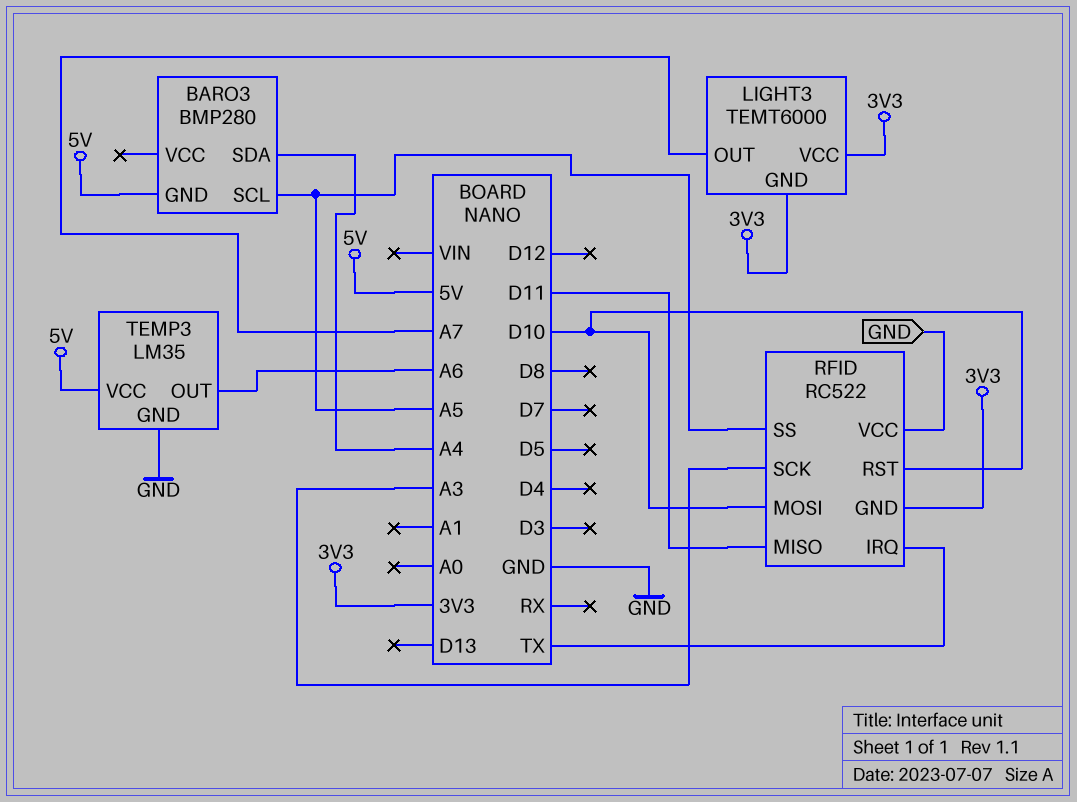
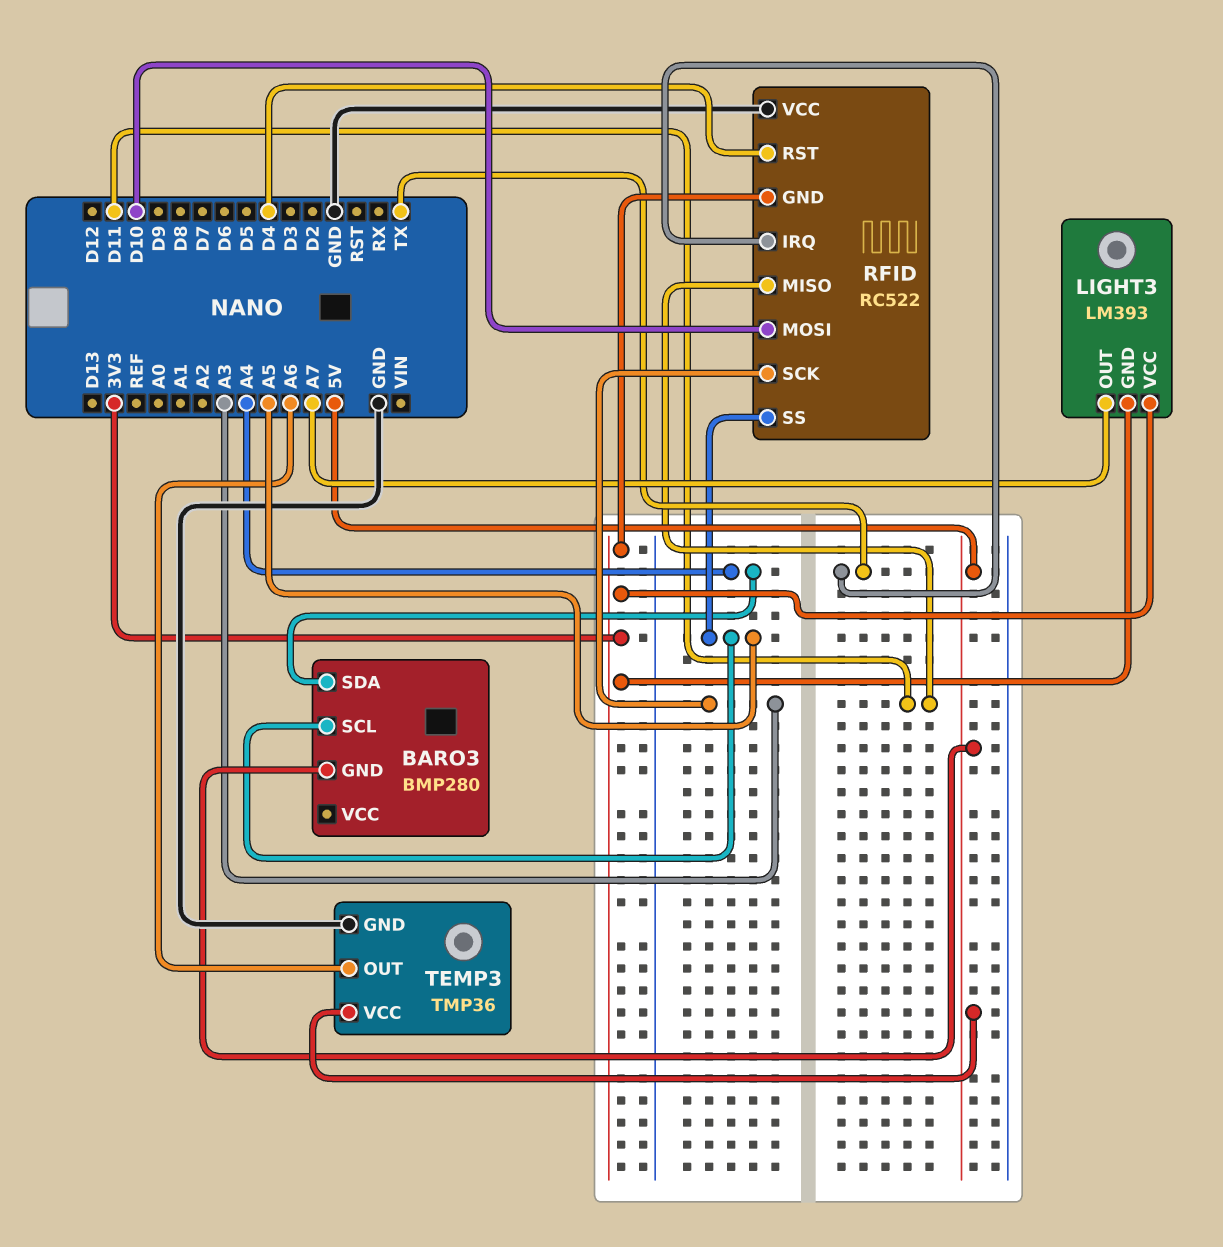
LIGHT3: TEMT6000 -> LM393
RFID pin RST: D10 -> D4
TEMP3: LM35 -> TMP36

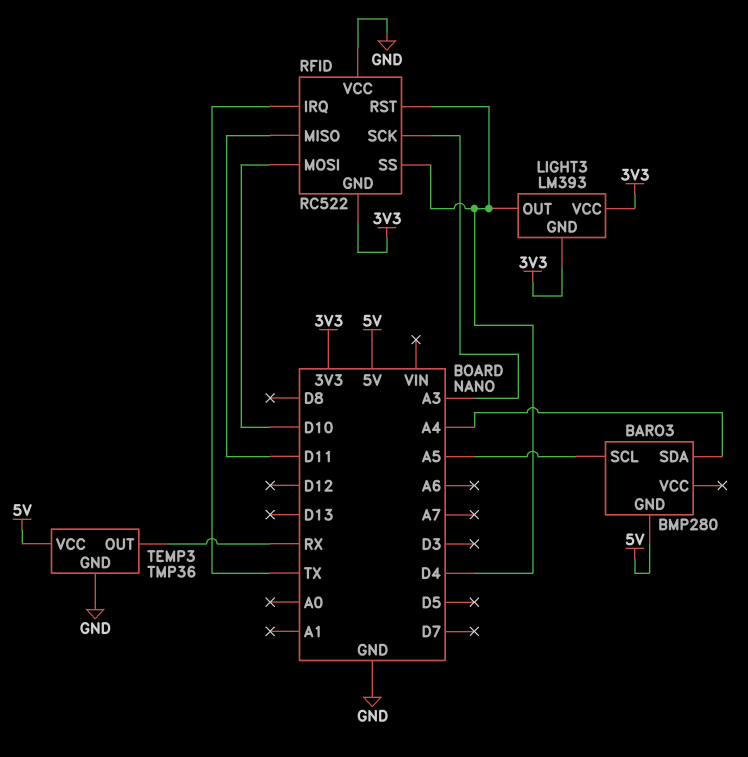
LIGHT3 pin OUT: A7 -> D4
RFID pin SS: A5 -> D4
TEMP3 pin OUT: A6 -> RX

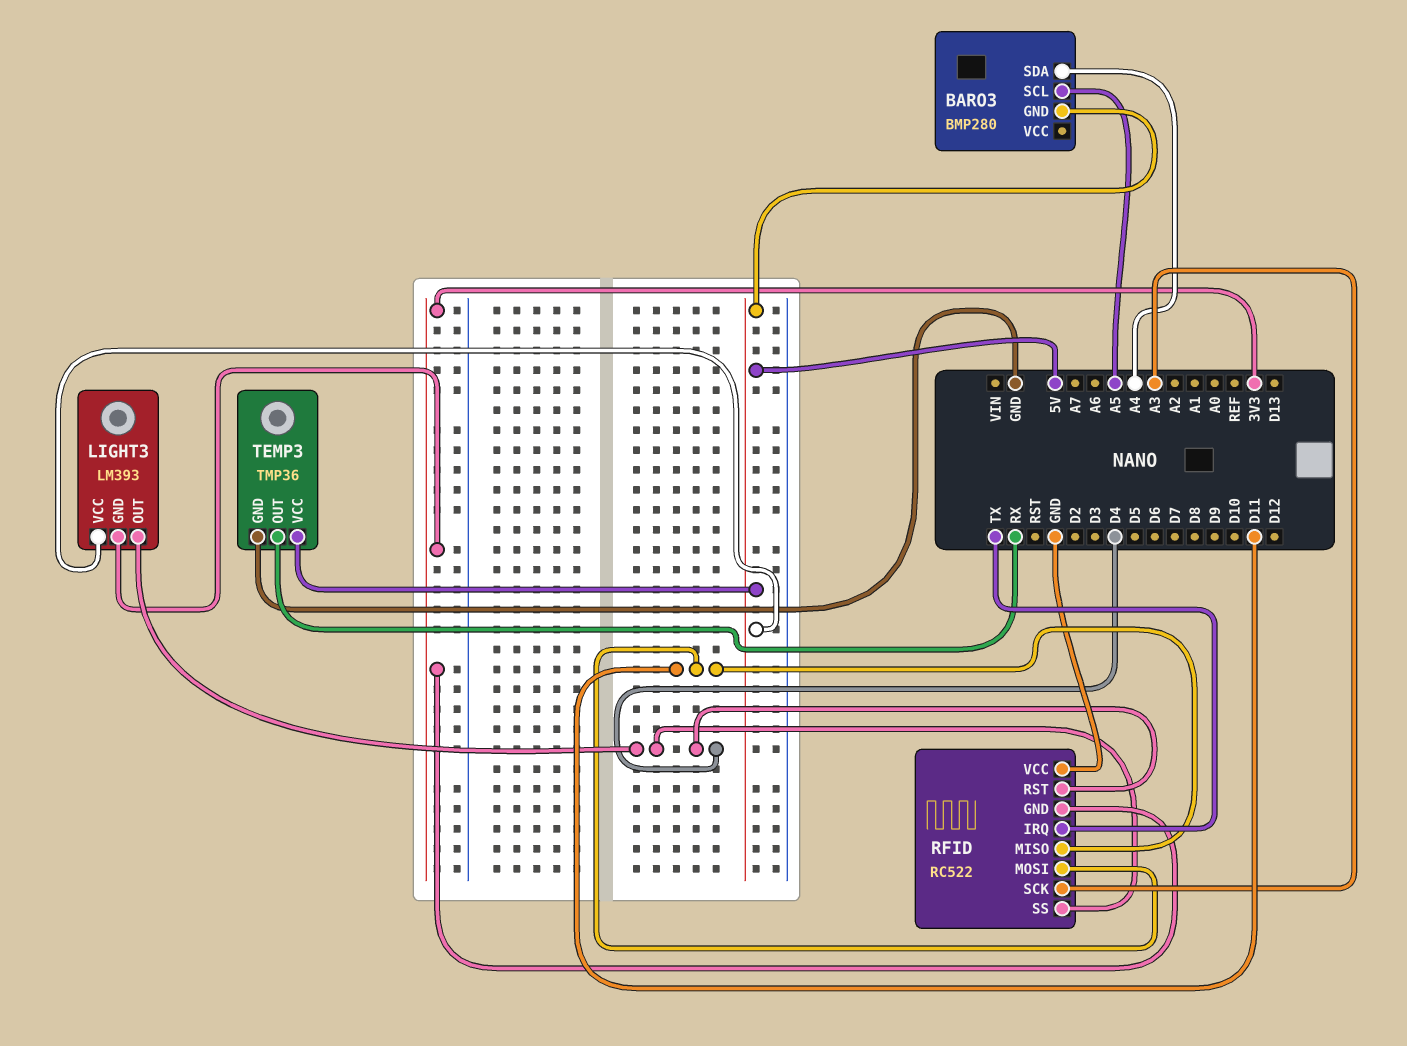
LIGHT3 pin VCC: 3V3 -> 5V
RFID pin MOSI: D10 -> D11

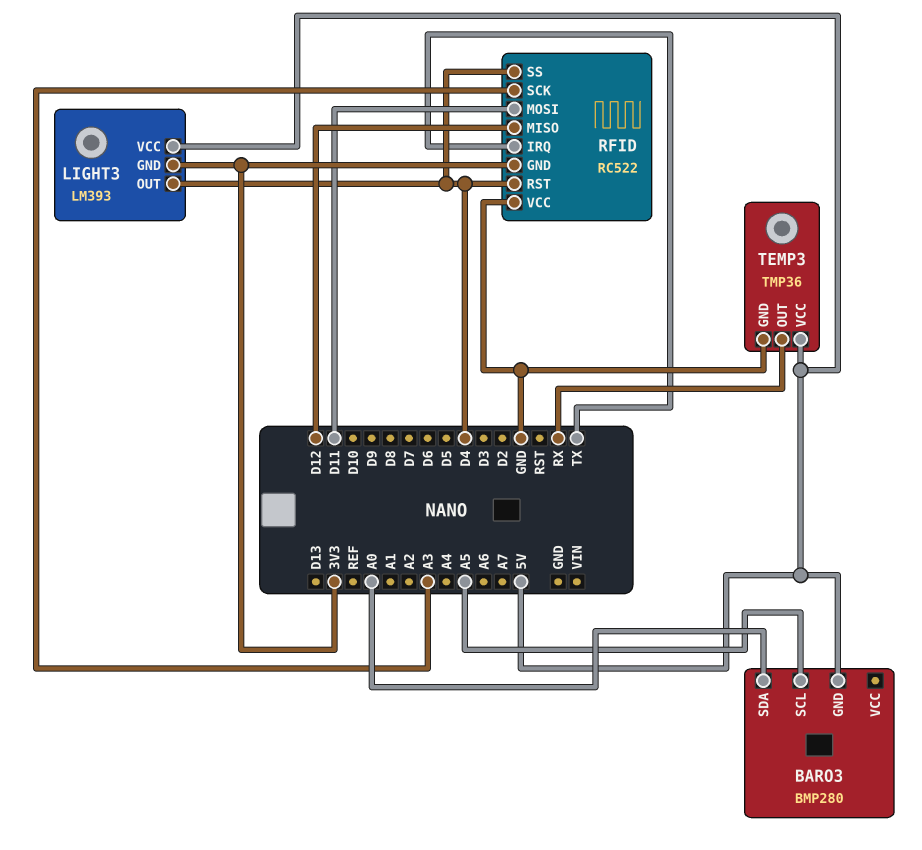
BARO3 pin SDA: A4 -> A0
RFID pin MISO: D11 -> D12

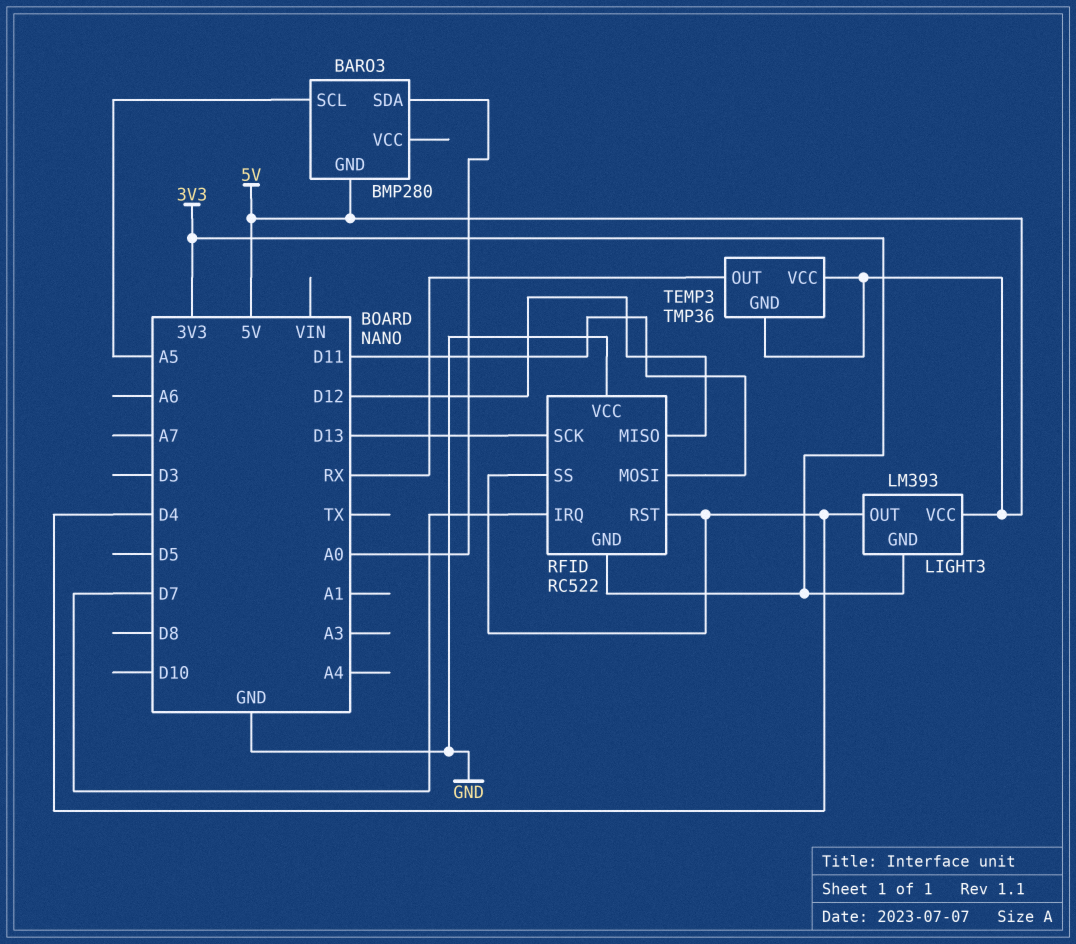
RFID pin IRQ: TX -> D7
RFID pin SCK: A3 -> D13
TEMP3 pin GND: GND -> 5V

